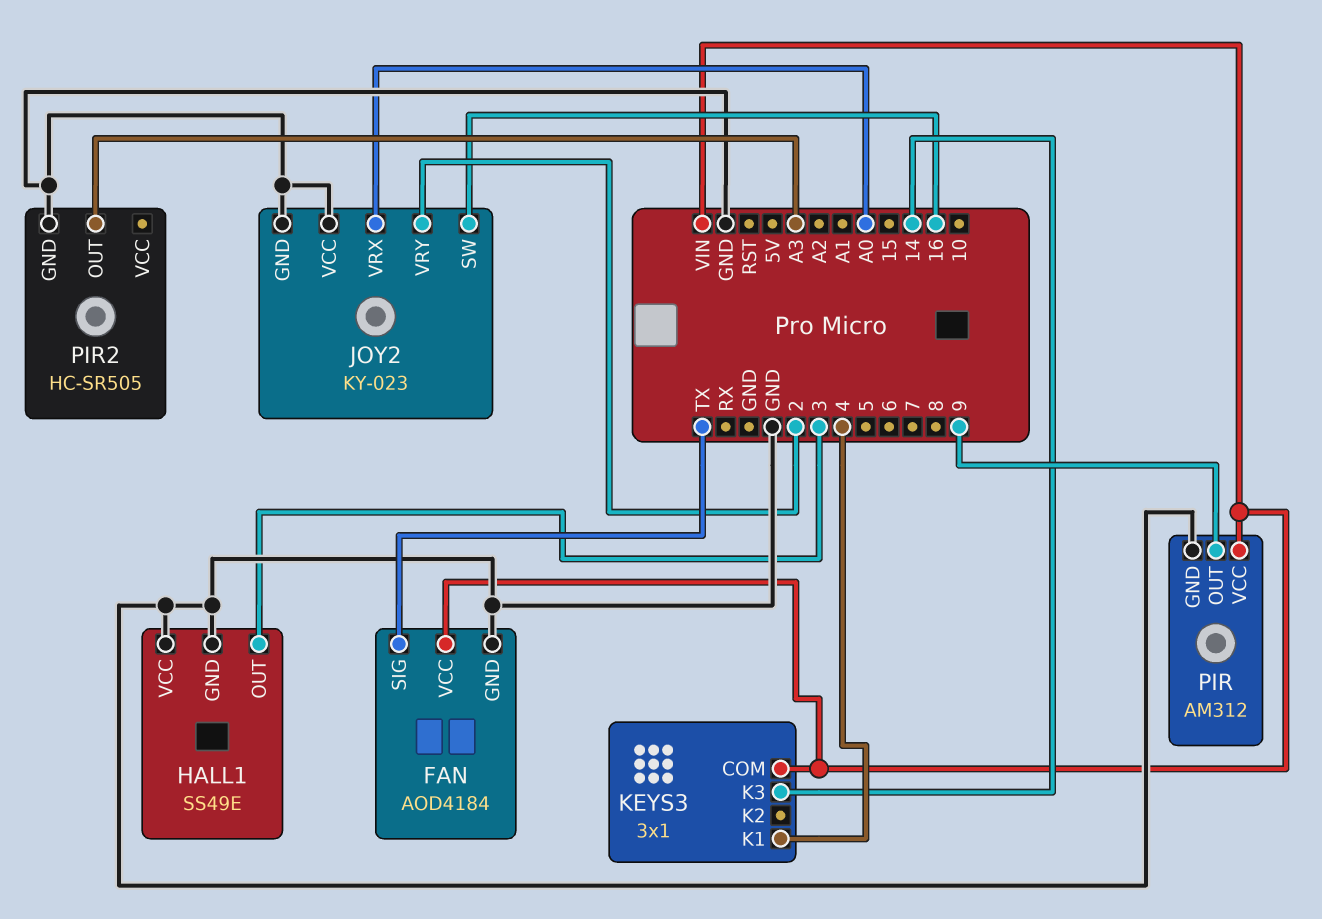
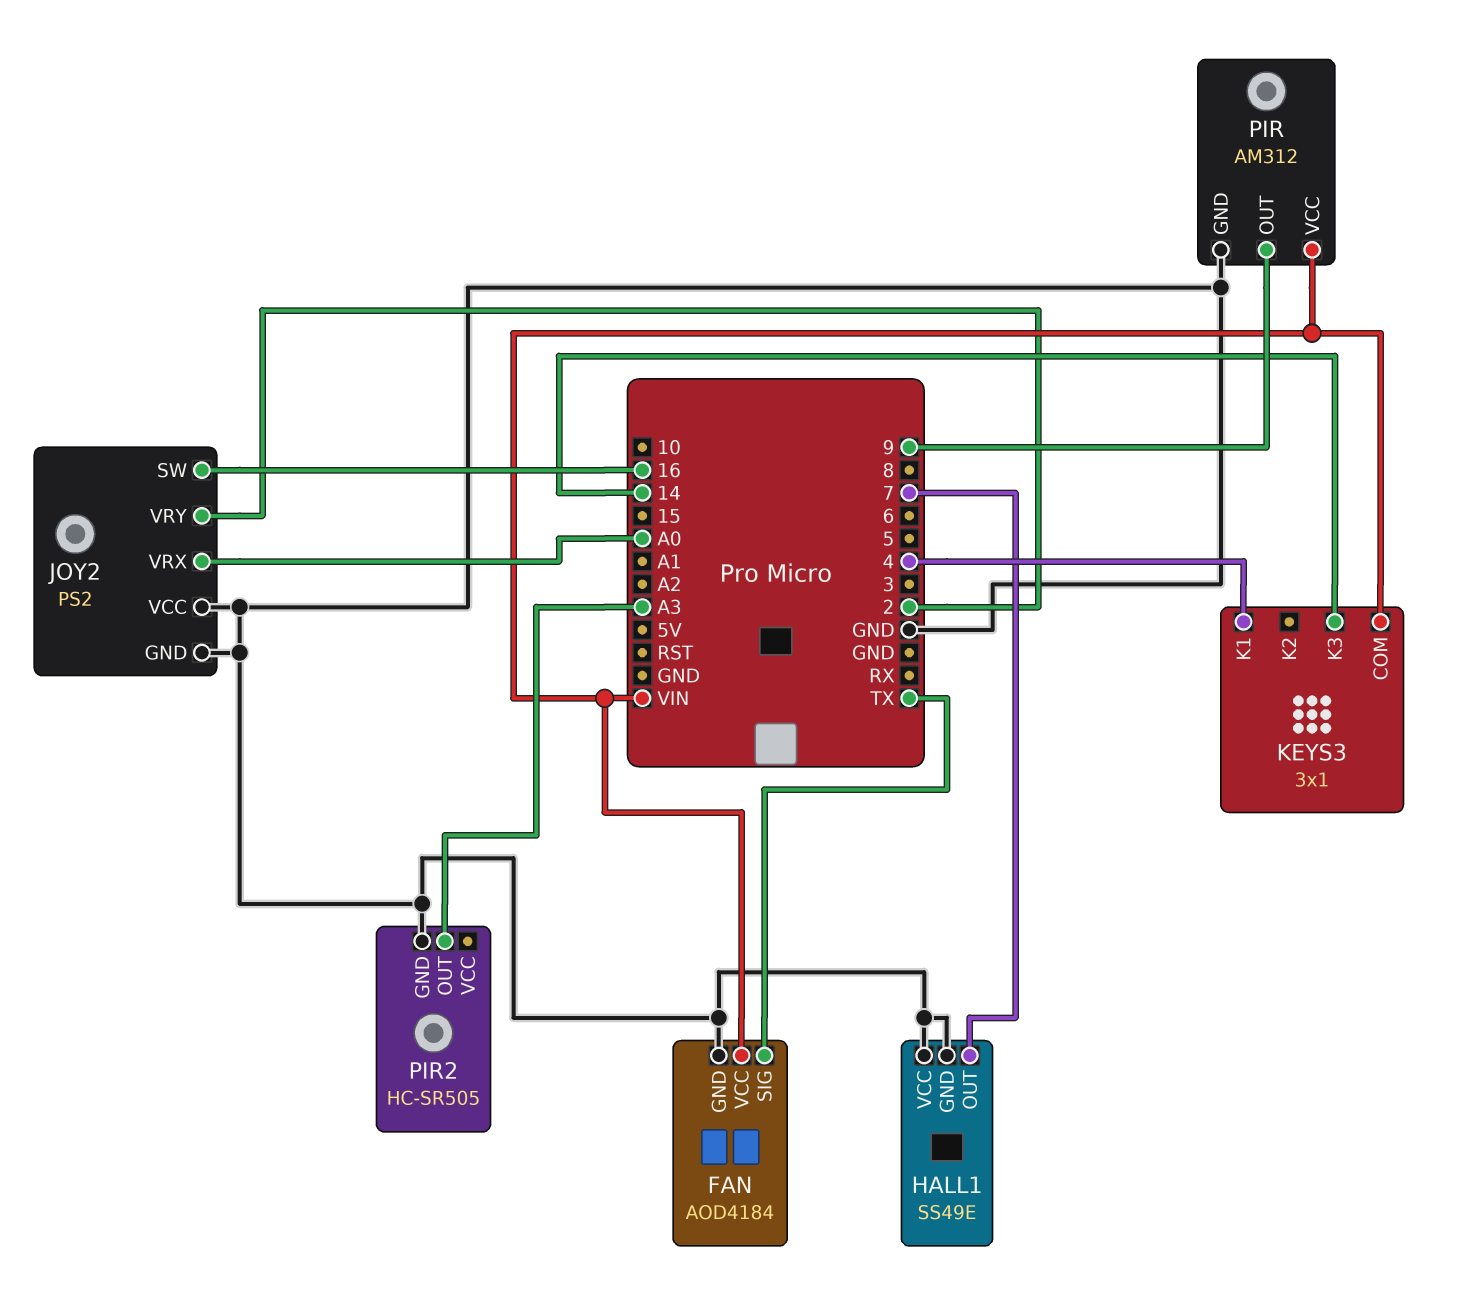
HALL1 pin OUT: 3 -> 7
JOY2: KY-023 -> PS2

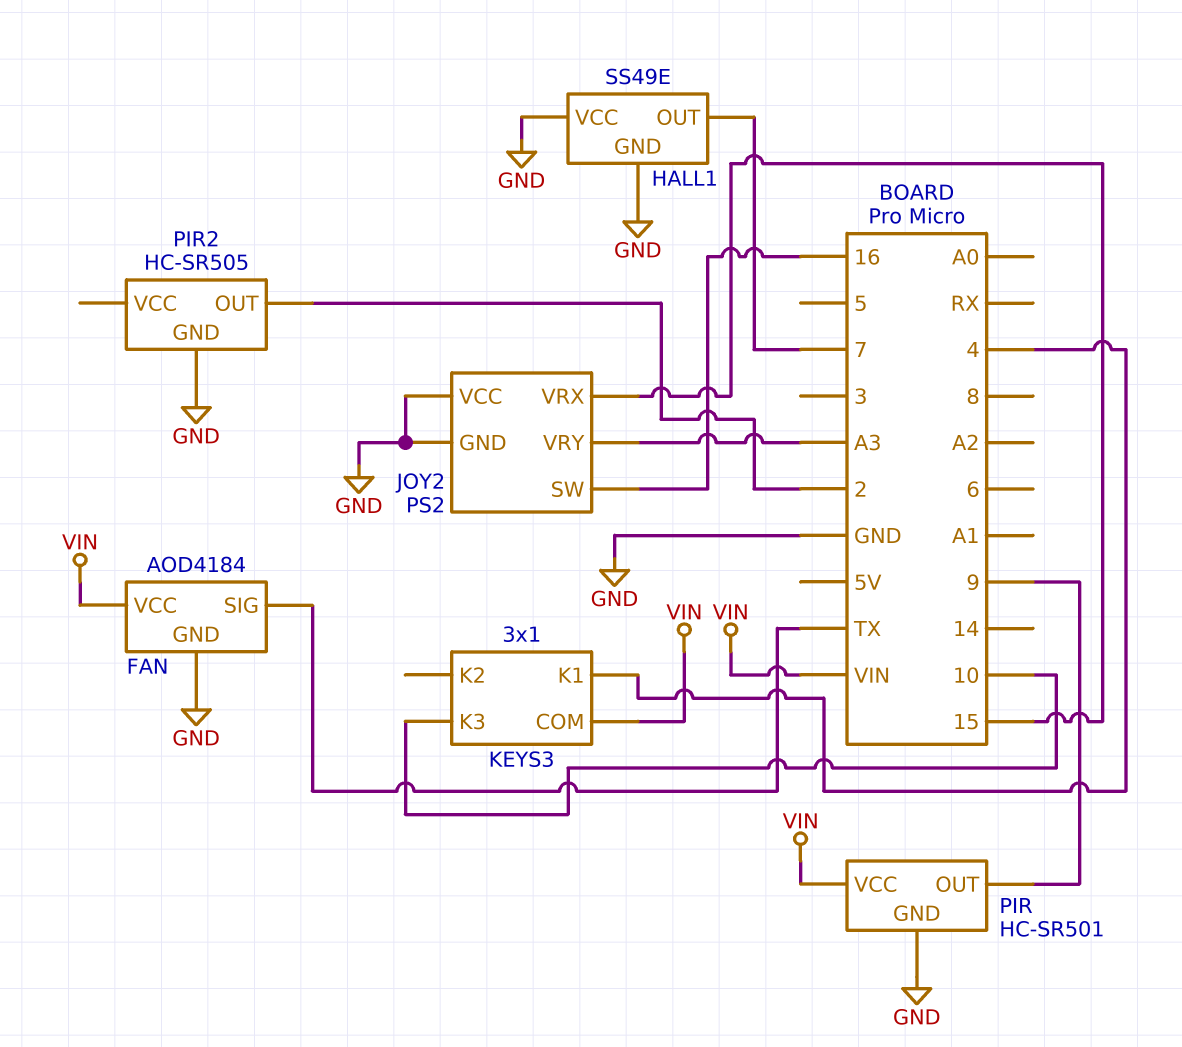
JOY2 pin VRX: A0 -> 15
JOY2 pin VRY: 2 -> A3
KEYS3 pin K3: 14 -> 10
PIR: AM312 -> HC-SR501
PIR2 pin OUT: A3 -> 2

